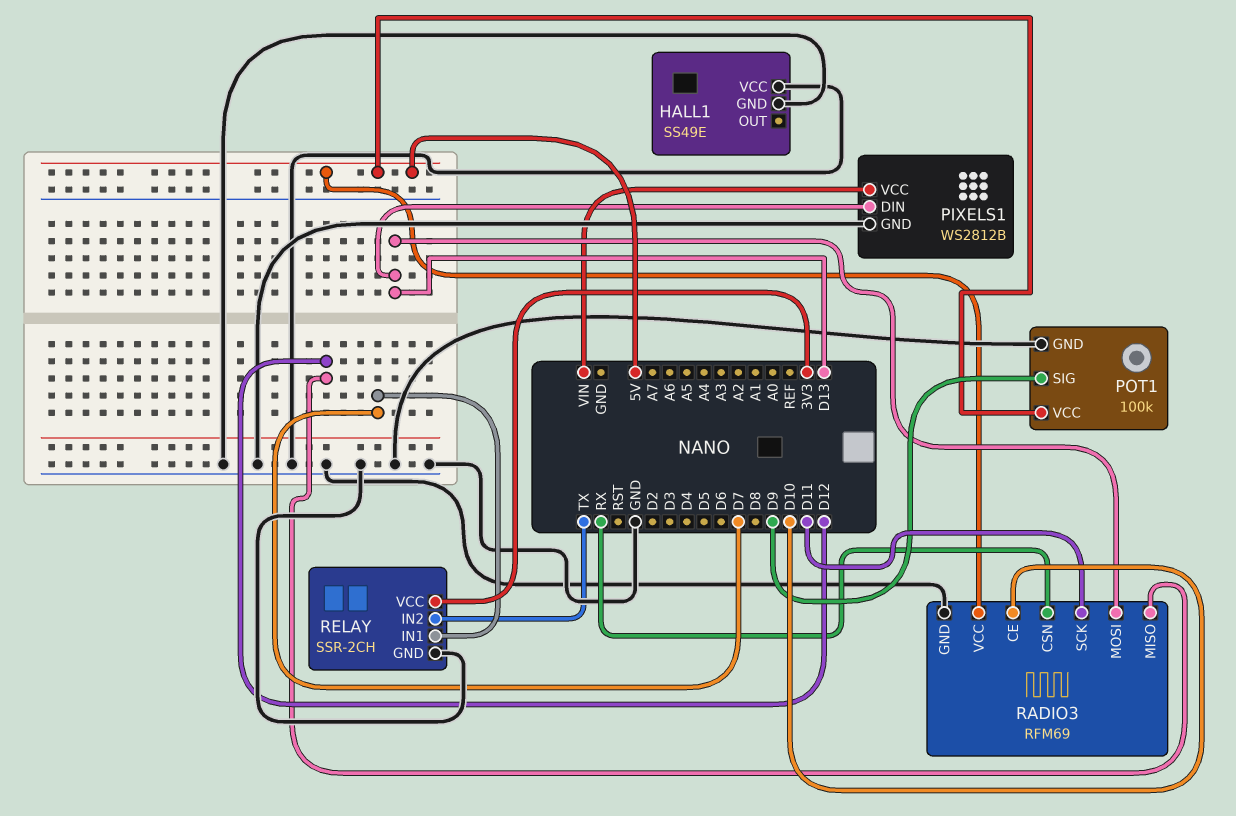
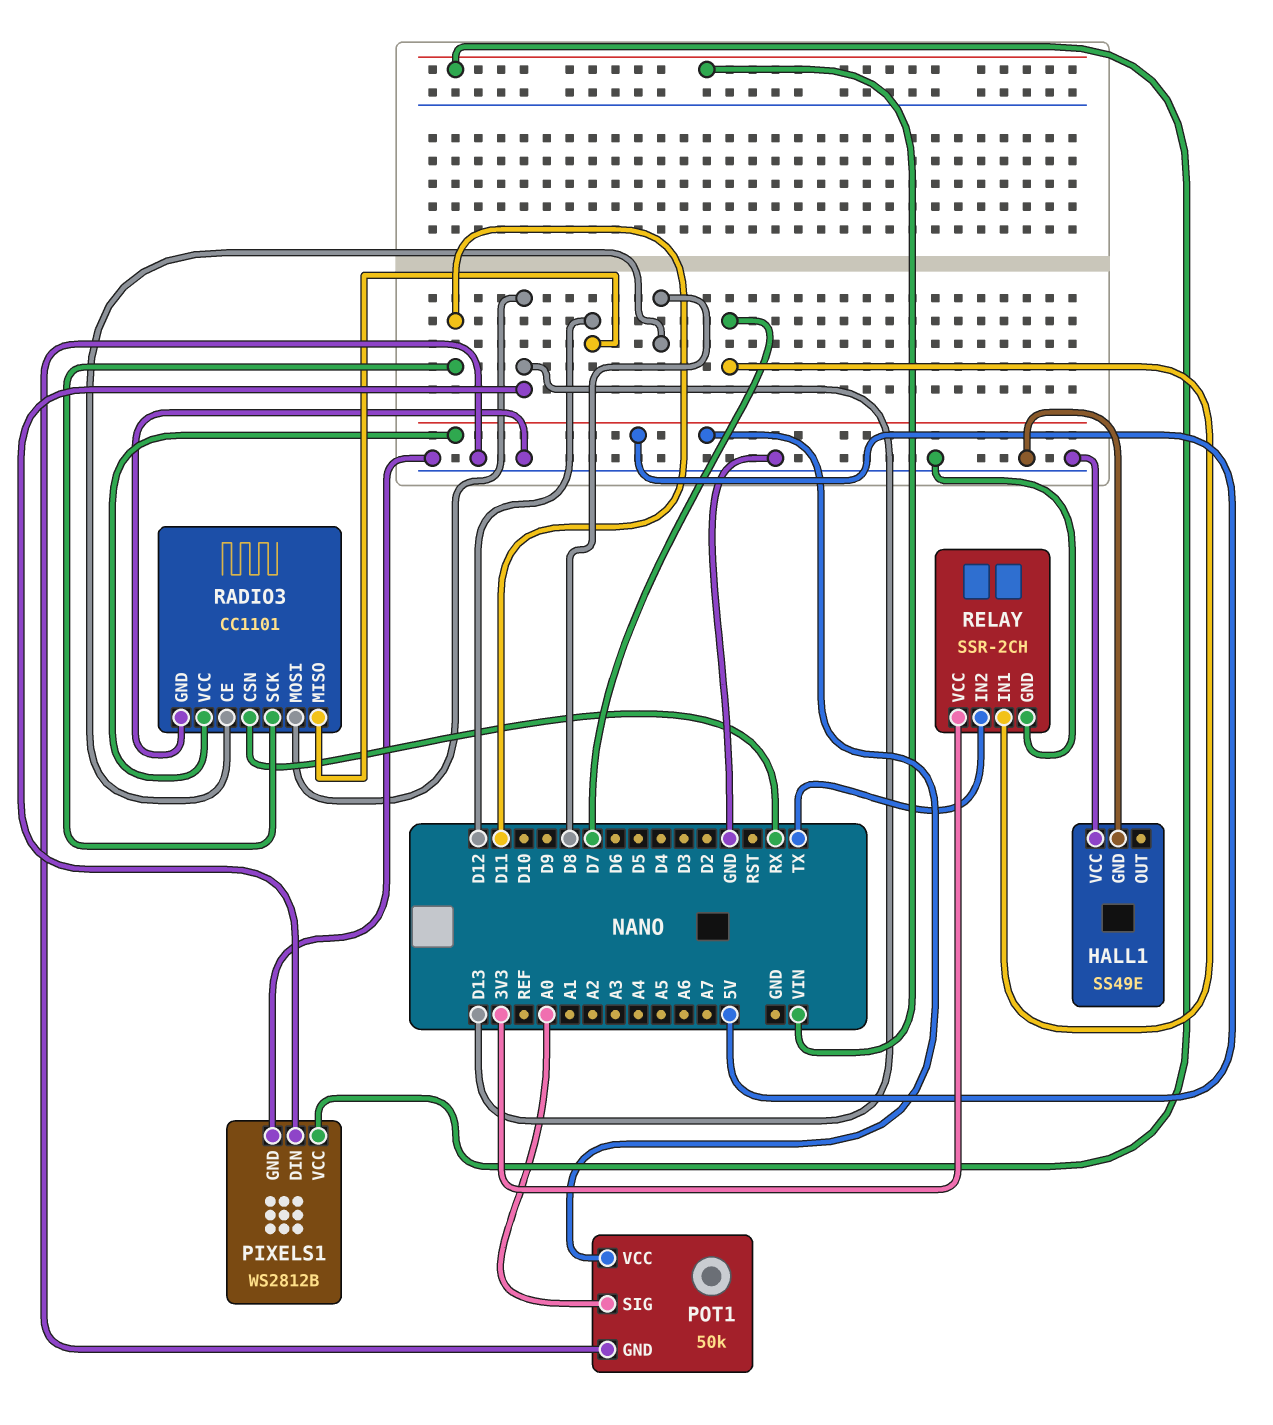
POT1: 100k -> 50k
POT1 pin SIG: D9 -> A0
RADIO3: RFM69 -> CC1101
RADIO3 pin CE: D10 -> D8

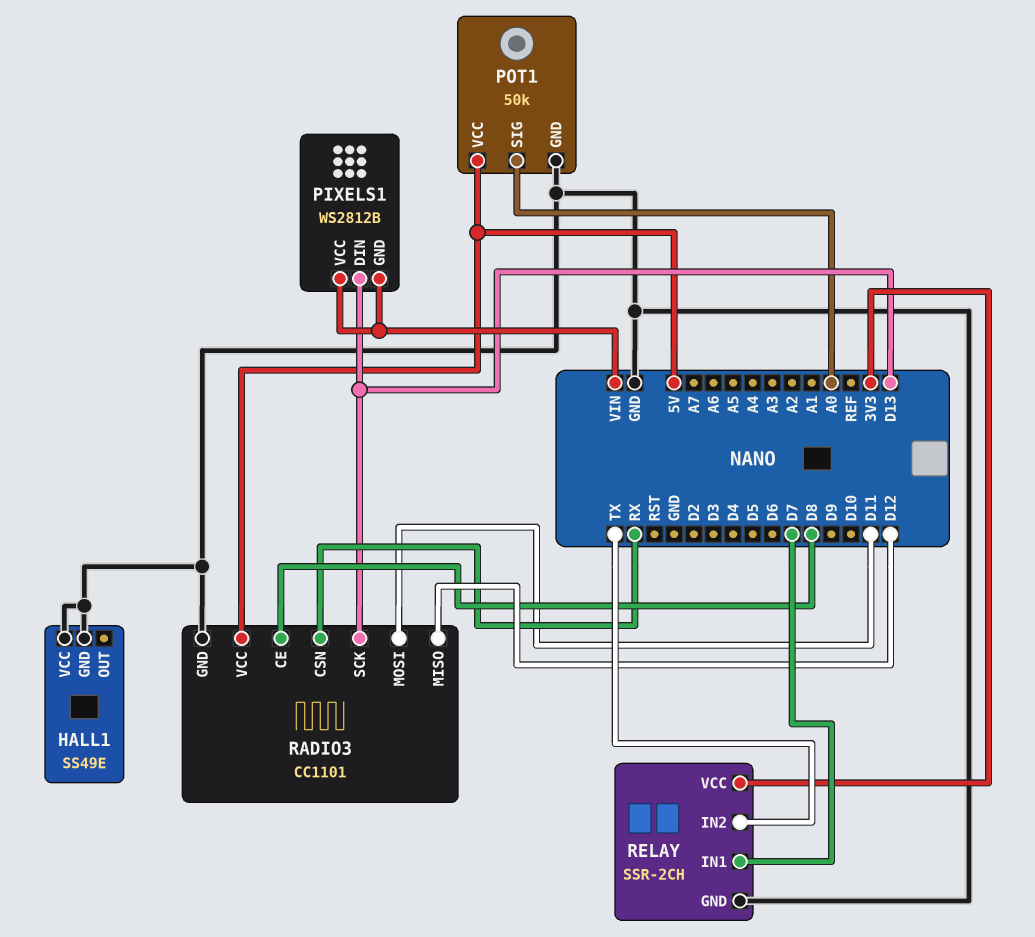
PIXELS1 pin GND: GND -> VIN
RADIO3 pin MOSI: D13 -> D11
RADIO3 pin SCK: D11 -> D13

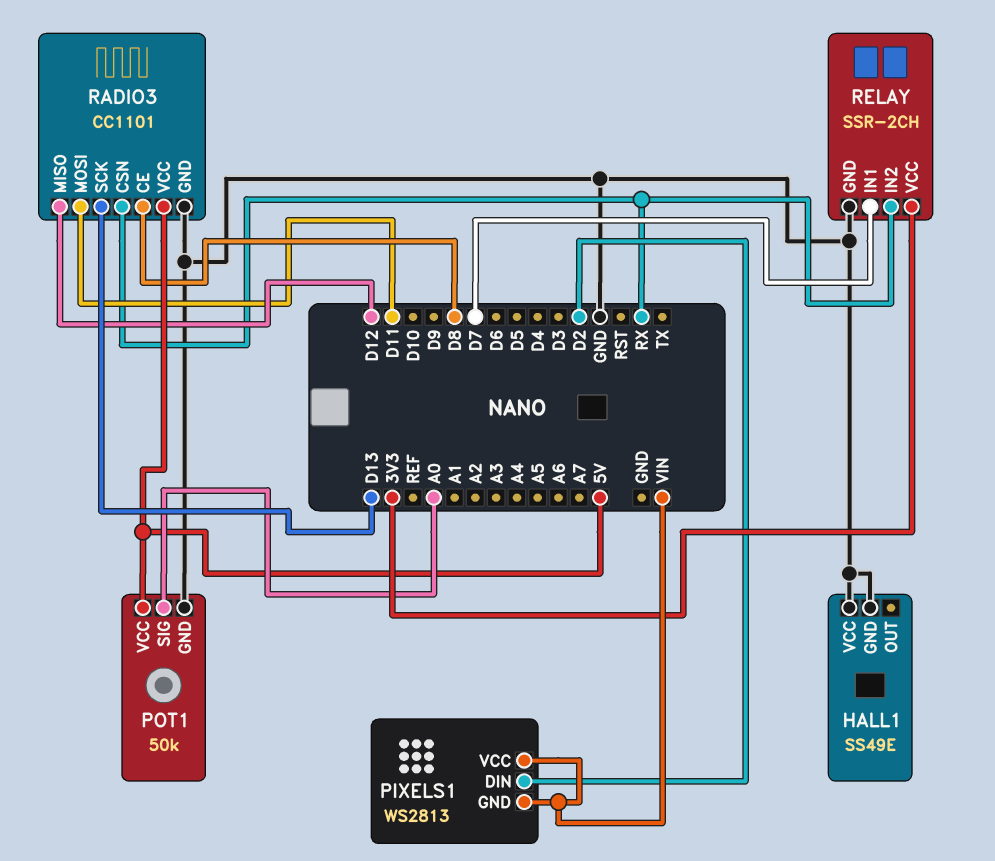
PIXELS1: WS2812B -> WS2813
PIXELS1 pin DIN: D13 -> D2
RELAY pin IN2: TX -> RX

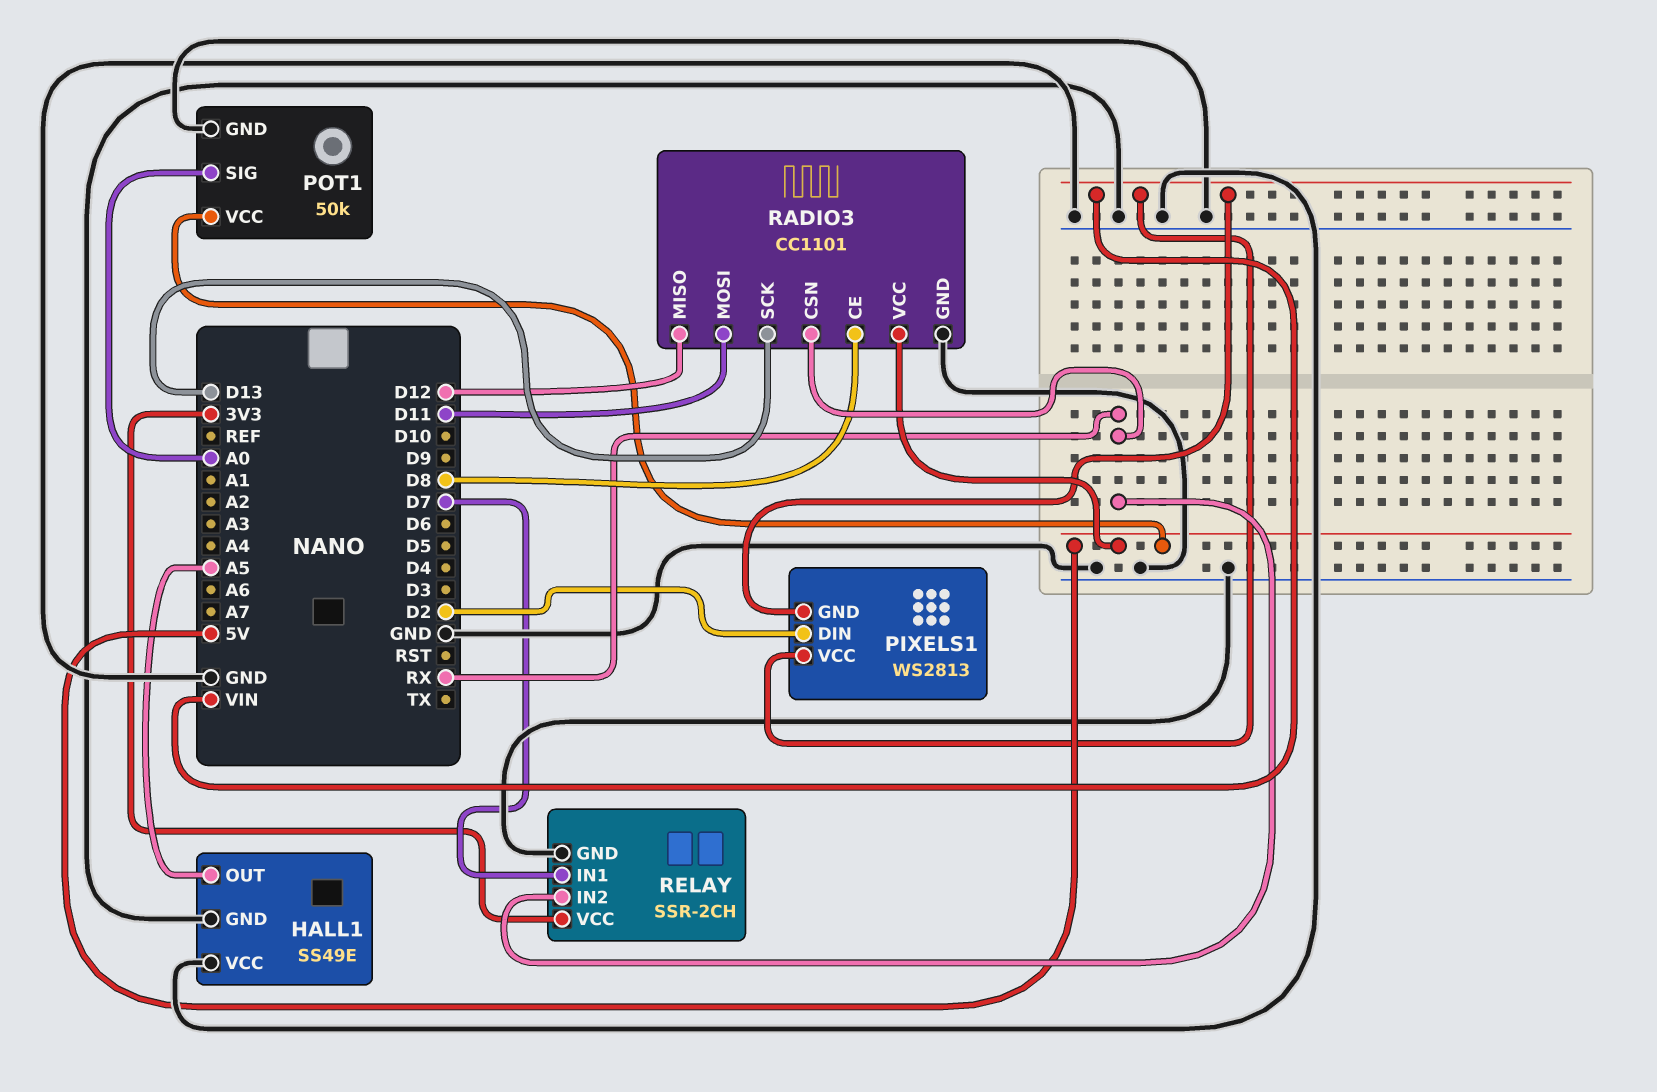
HALL1 pin OUT: none -> A5

